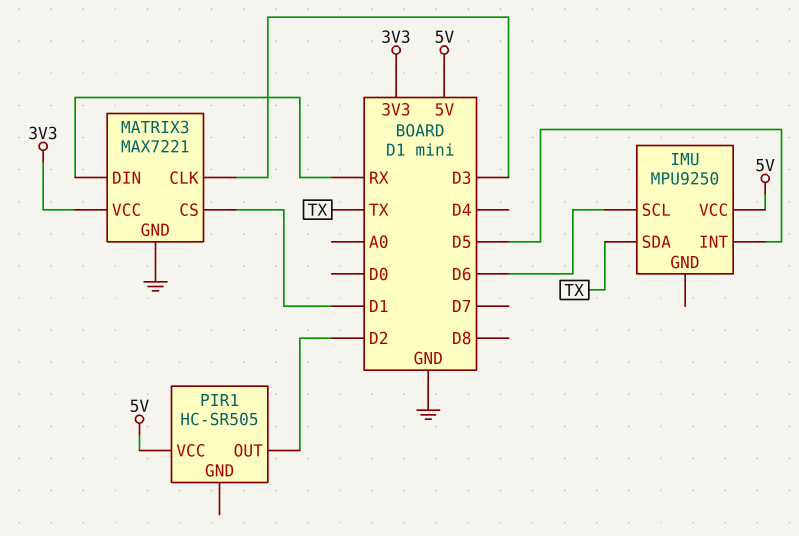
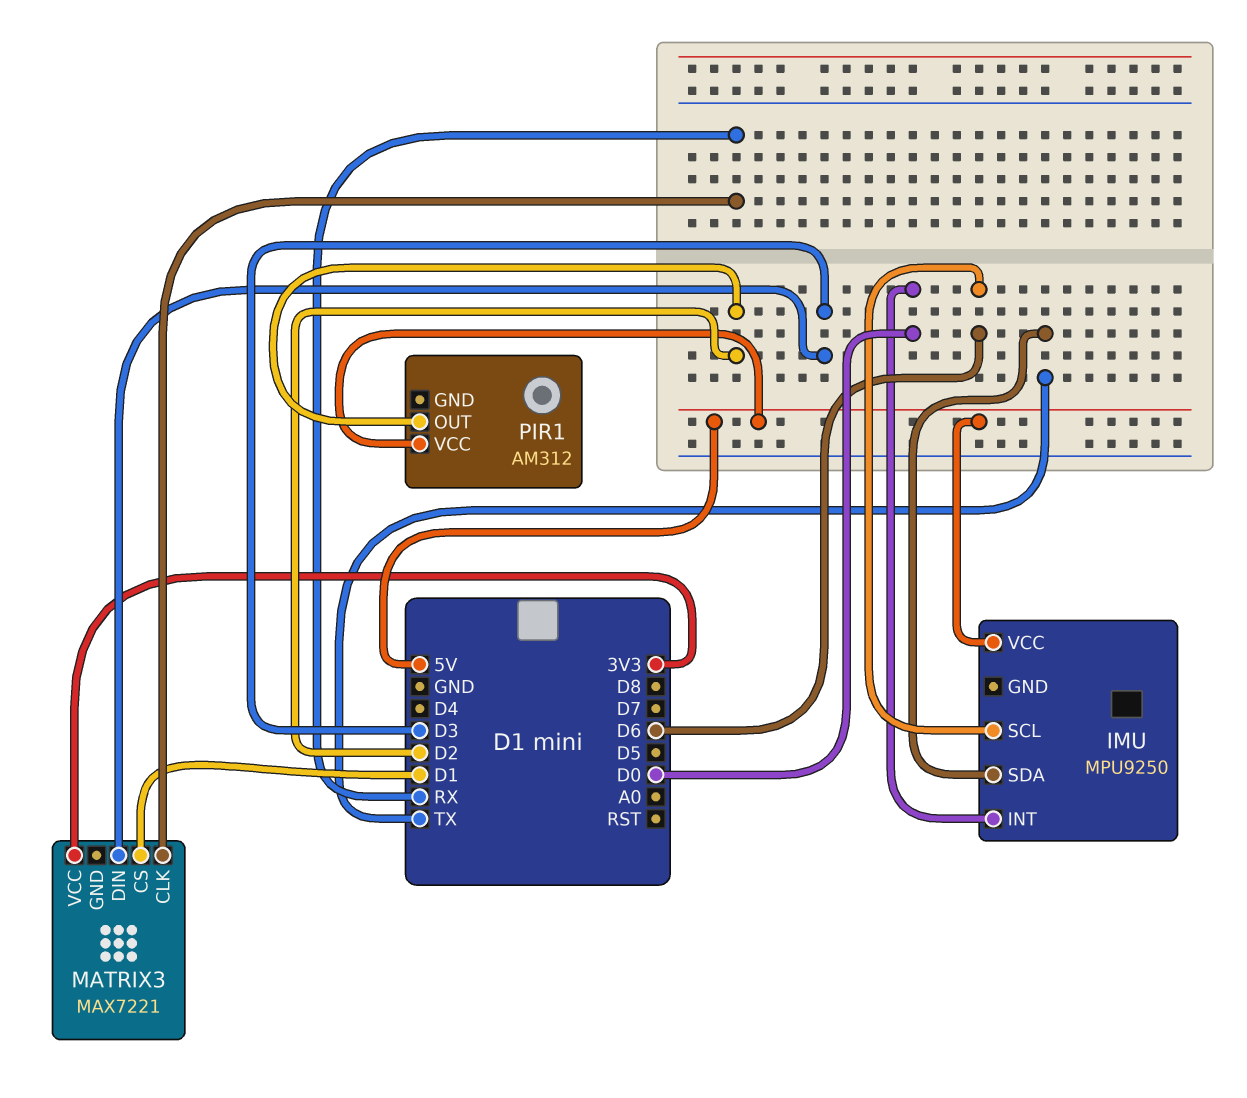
IMU pin INT: D5 -> D0
MATRIX3 pin CLK: D3 -> RX
MATRIX3 pin DIN: RX -> D3
MATRIX3 pin GND: GND -> none
PIR1: HC-SR505 -> AM312

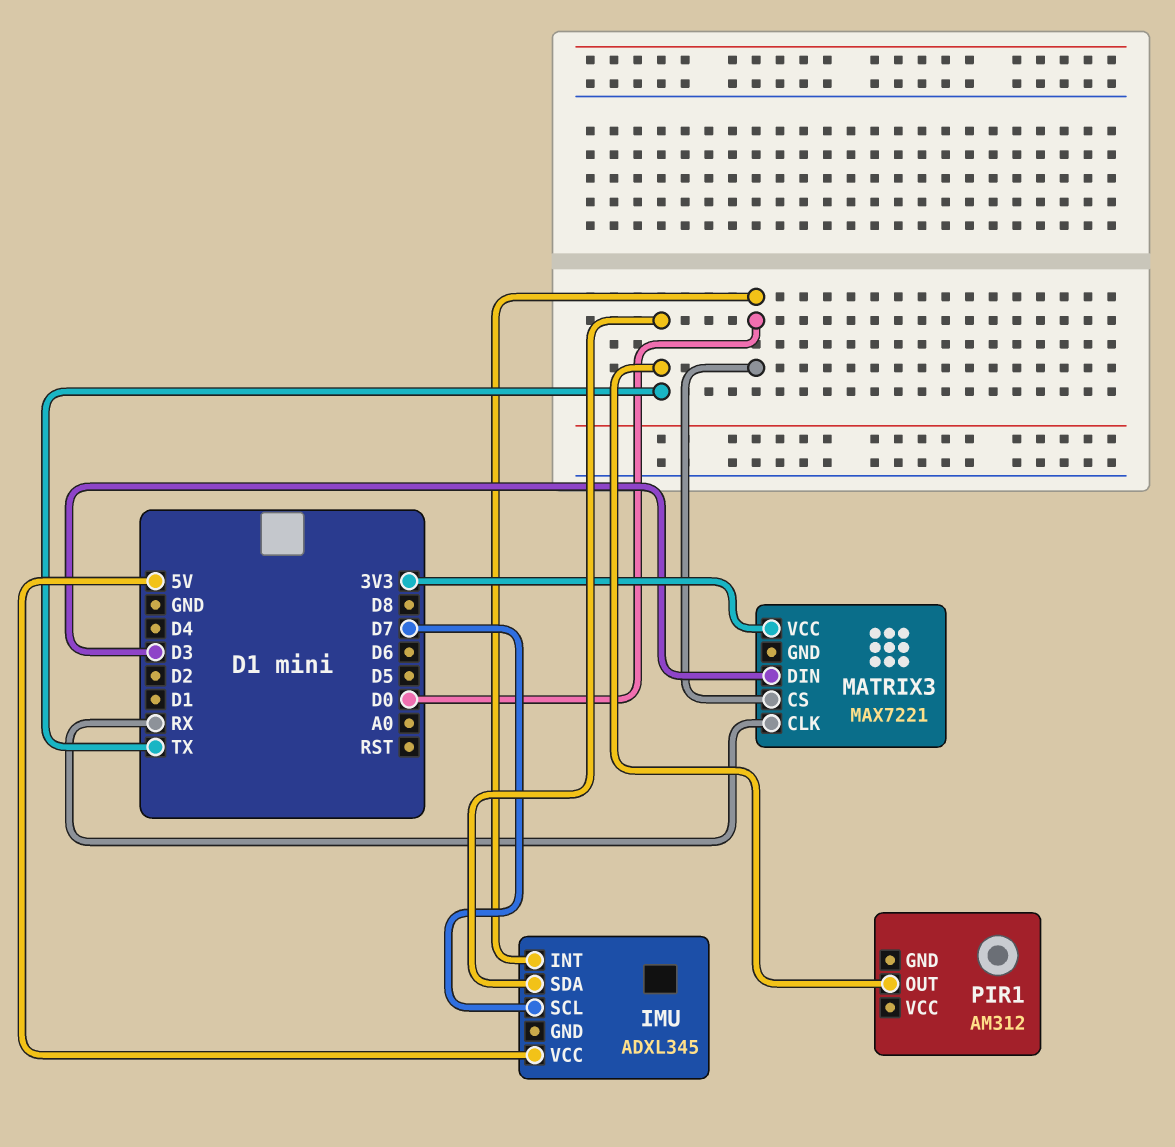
IMU: MPU9250 -> ADXL345
IMU pin SCL: D6 -> D7
MATRIX3 pin CS: D1 -> D0
PIR1 pin OUT: D2 -> TX
PIR1 pin VCC: 5V -> none

